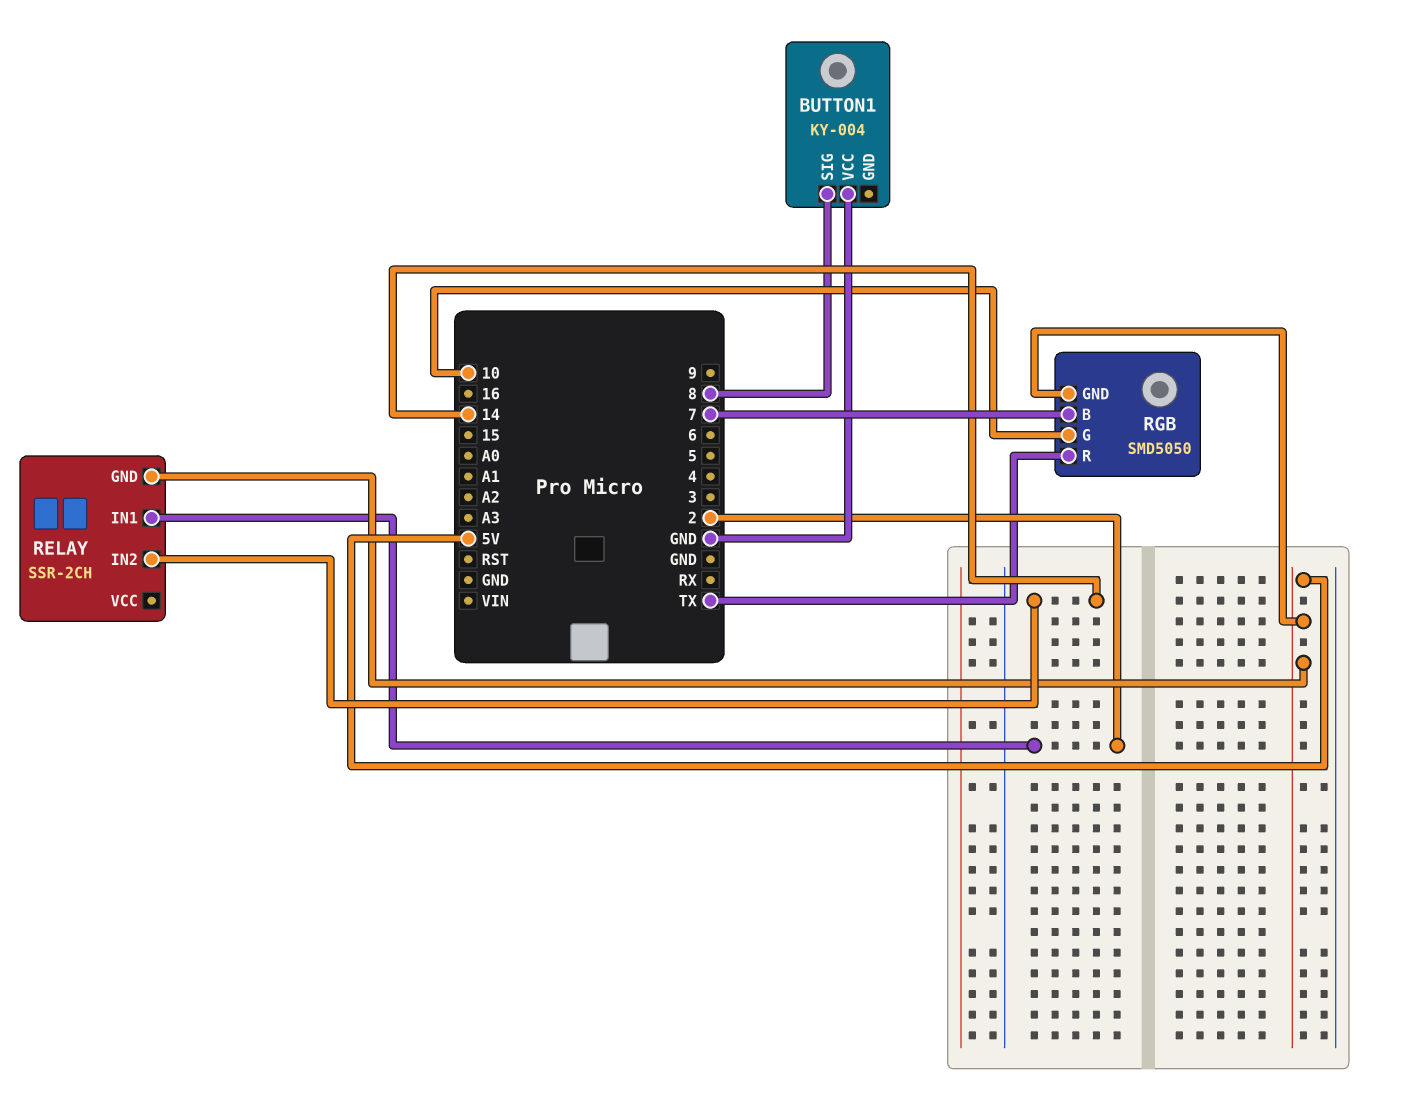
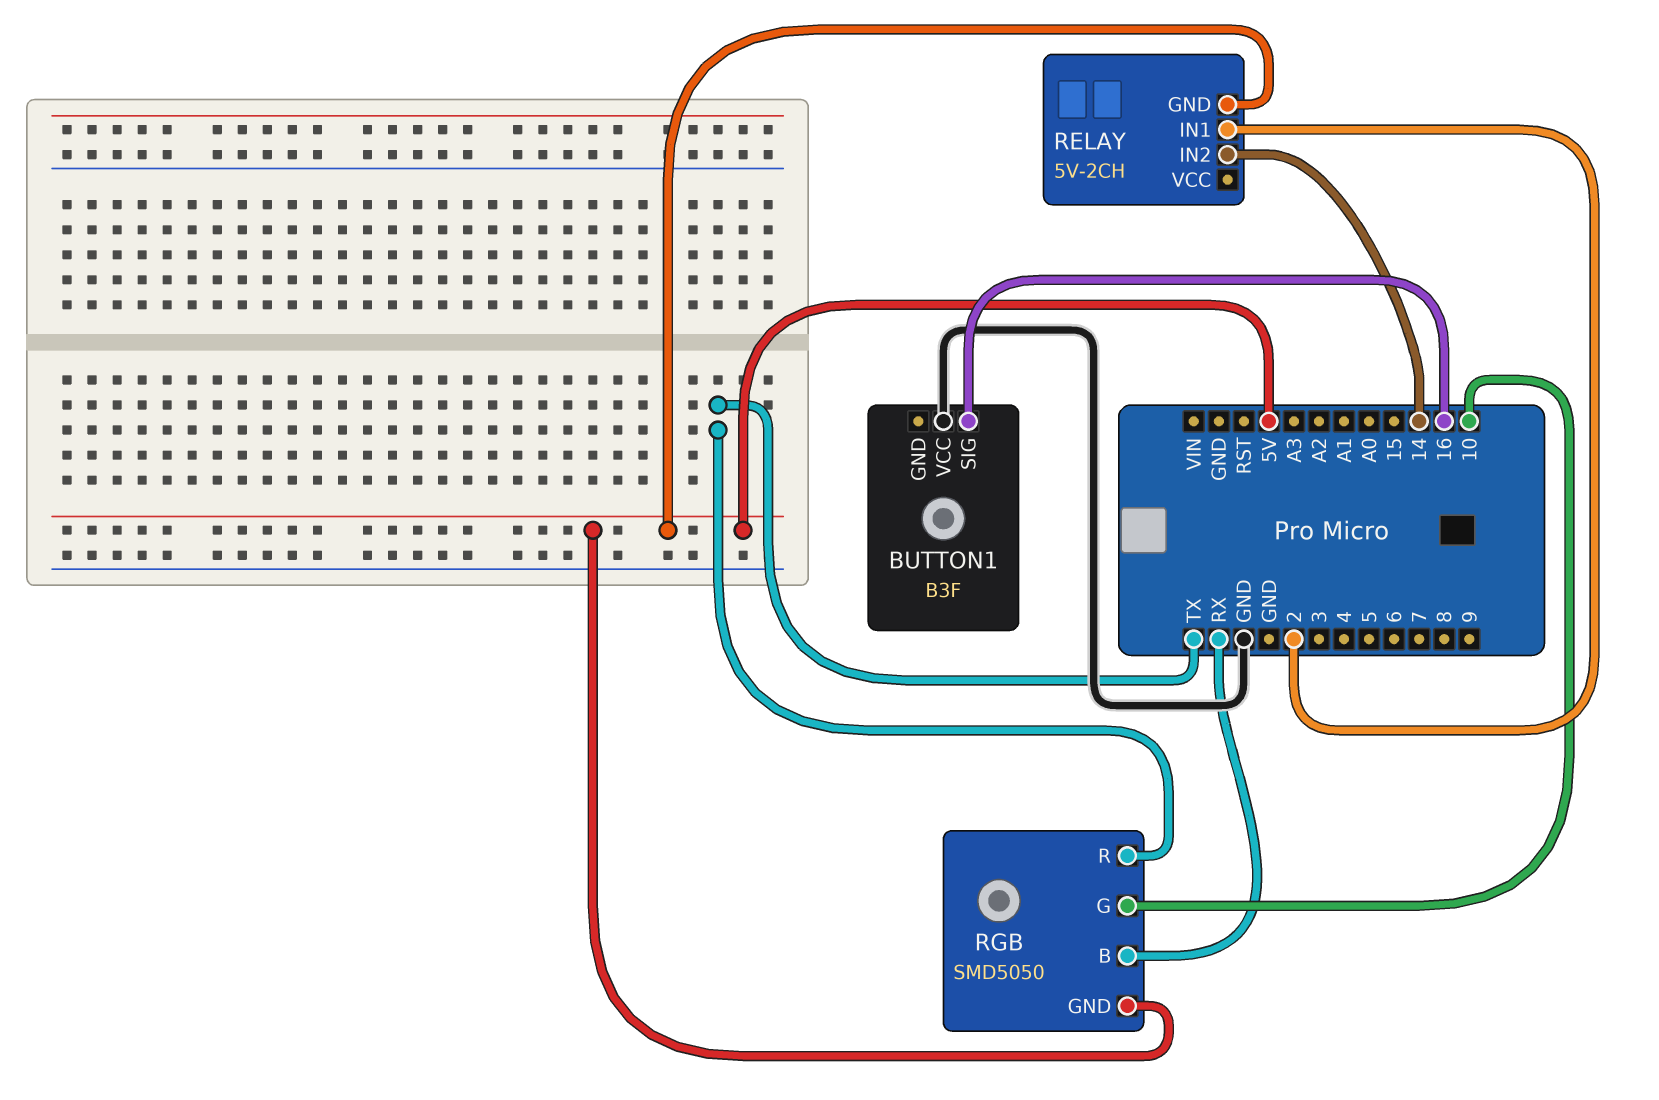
BUTTON1: KY-004 -> B3F
BUTTON1 pin SIG: 8 -> 16
RELAY: SSR-2CH -> 5V-2CH
RGB pin B: 7 -> RX

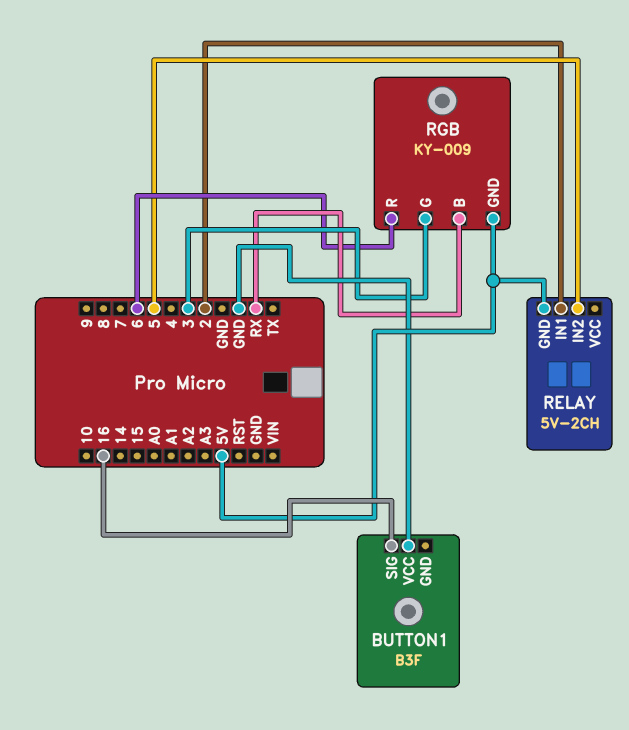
RELAY pin IN2: 14 -> 5
RGB: SMD5050 -> KY-009
RGB pin G: 10 -> 3
RGB pin R: TX -> 6

